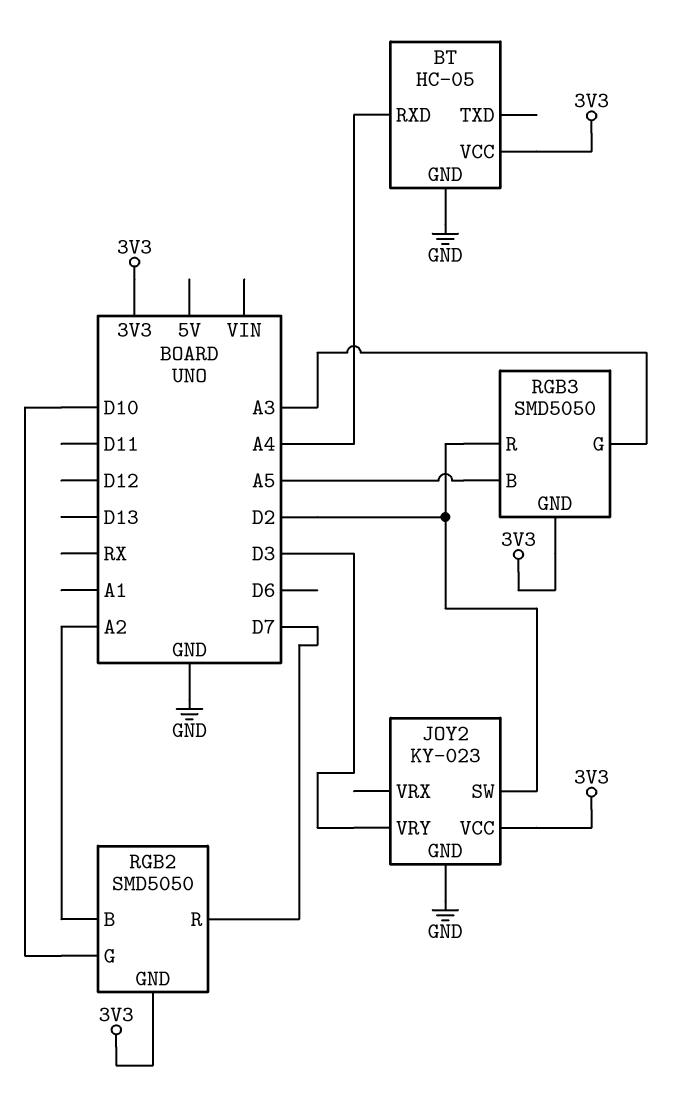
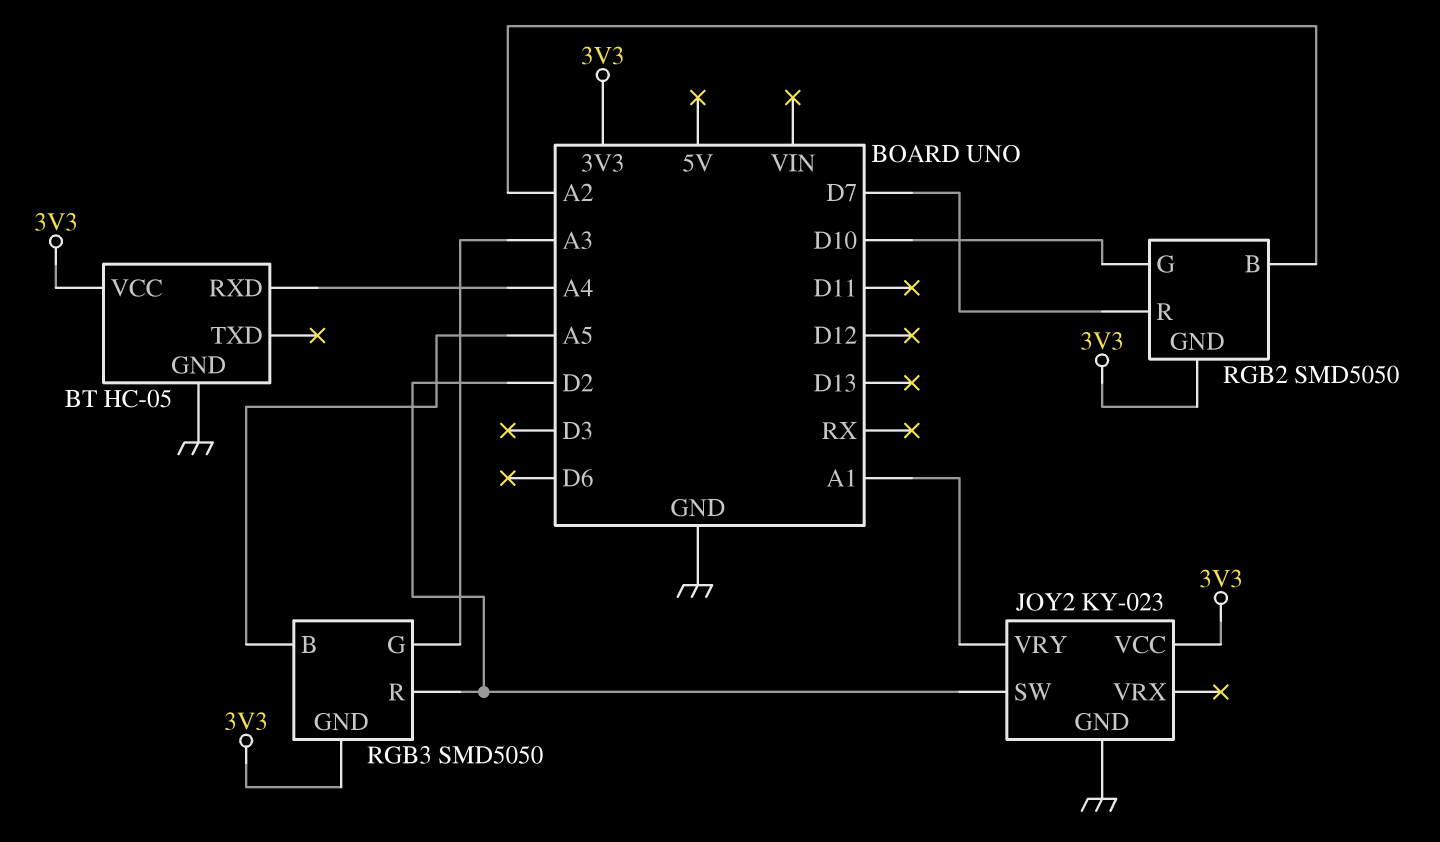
JOY2 pin VRY: D3 -> A1

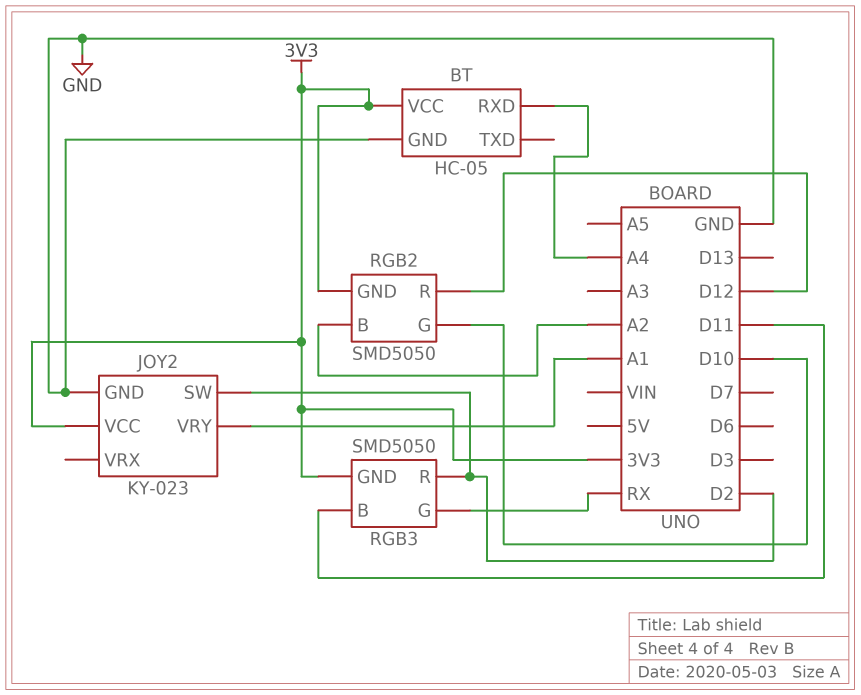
RGB2 pin R: D7 -> D12
RGB3 pin B: A5 -> D11
RGB3 pin G: A3 -> RX

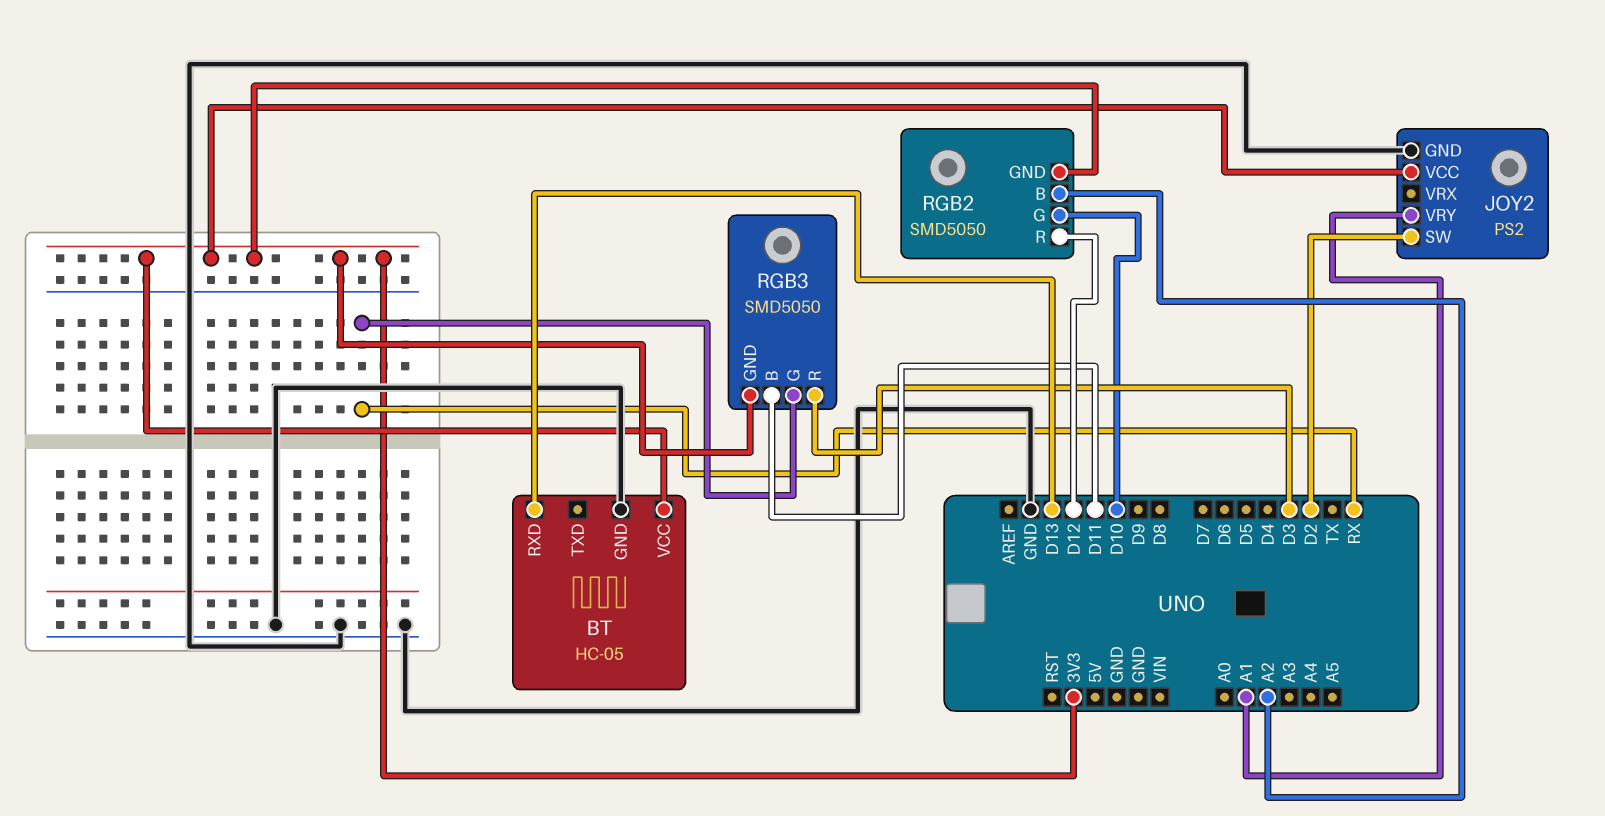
BT pin RXD: A4 -> D13
JOY2: KY-023 -> PS2
RGB3 pin R: D2 -> D3

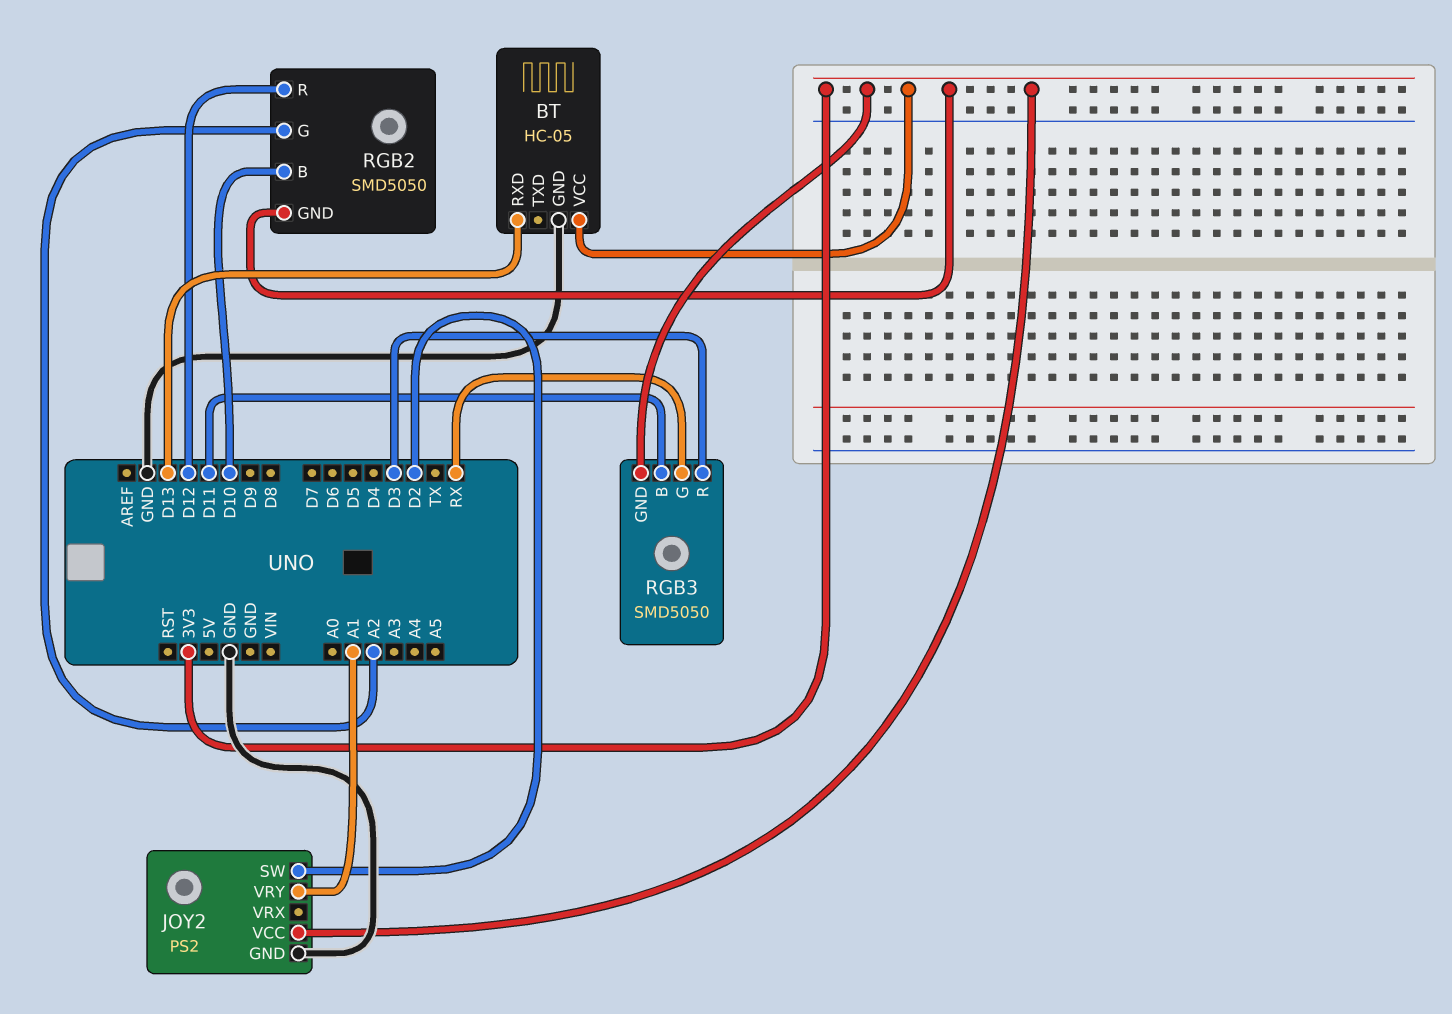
RGB2 pin B: A2 -> D10
RGB2 pin G: D10 -> A2

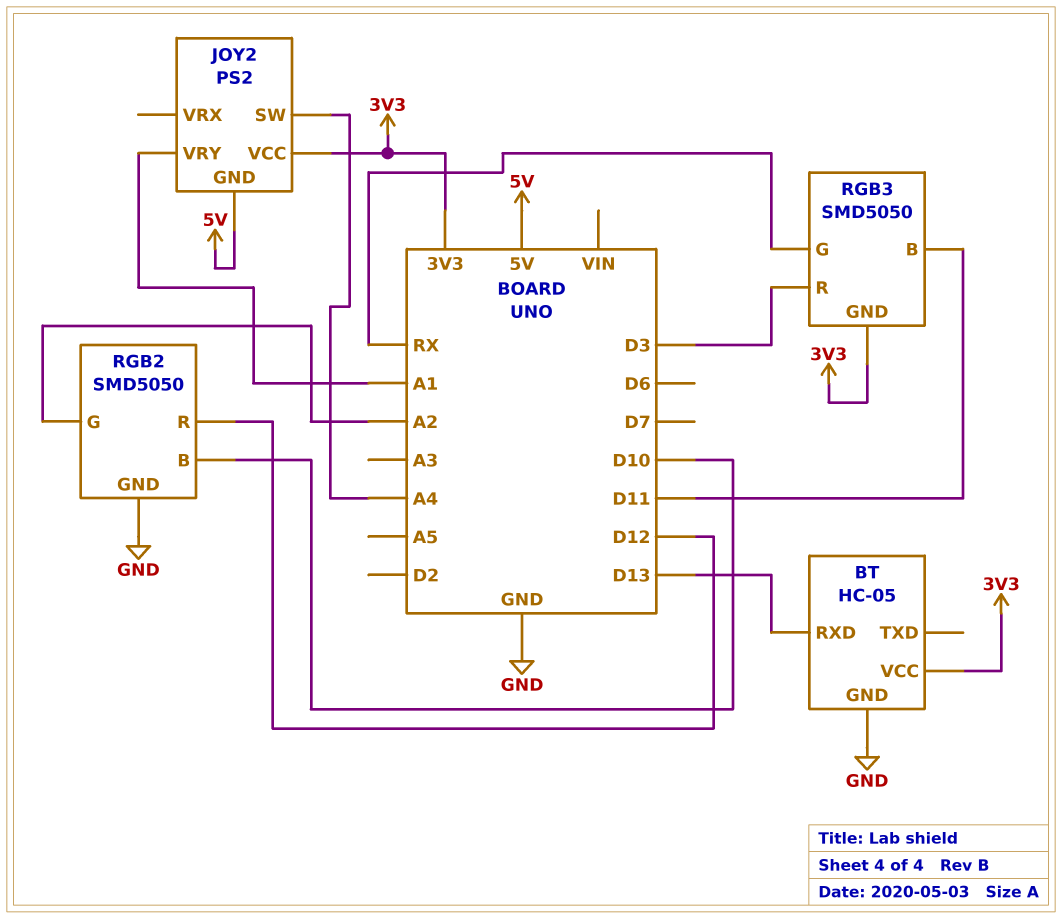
JOY2 pin GND: GND -> 5V
JOY2 pin SW: D2 -> A4
RGB2 pin GND: 3V3 -> GND

